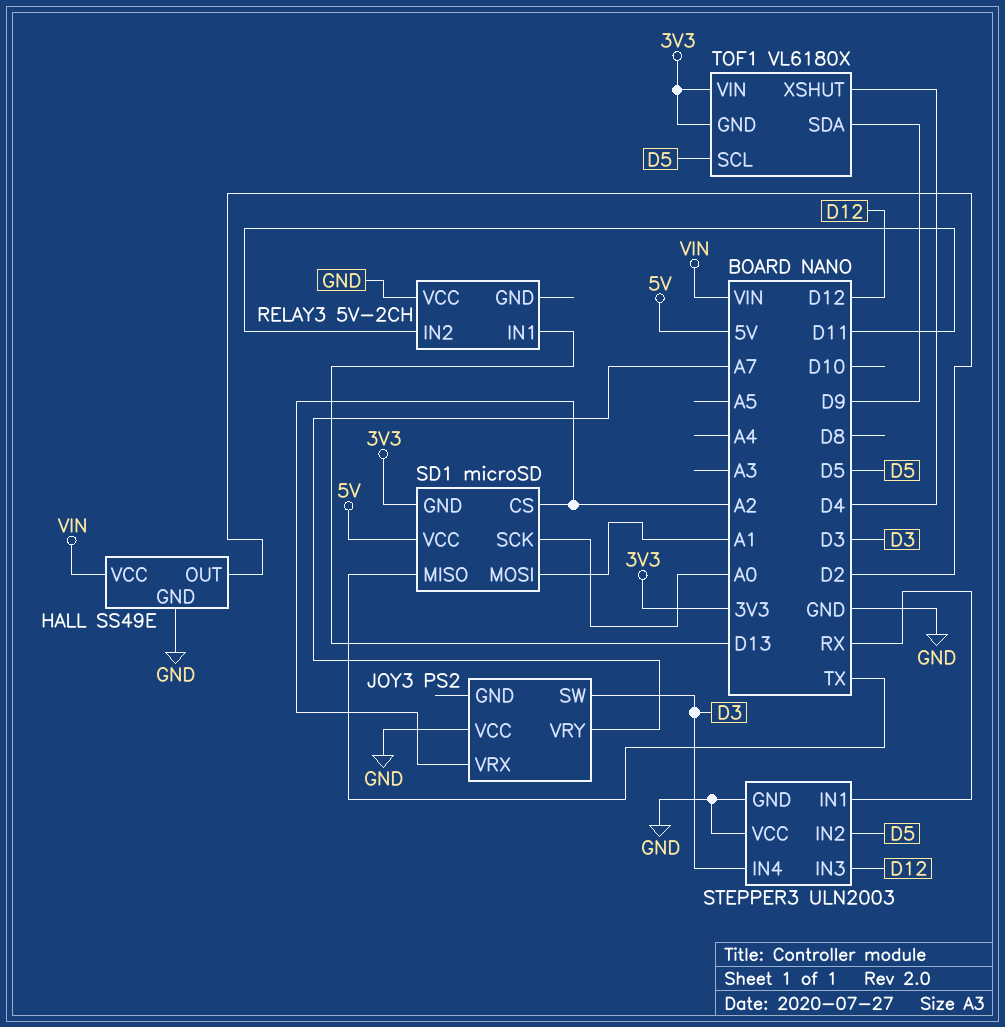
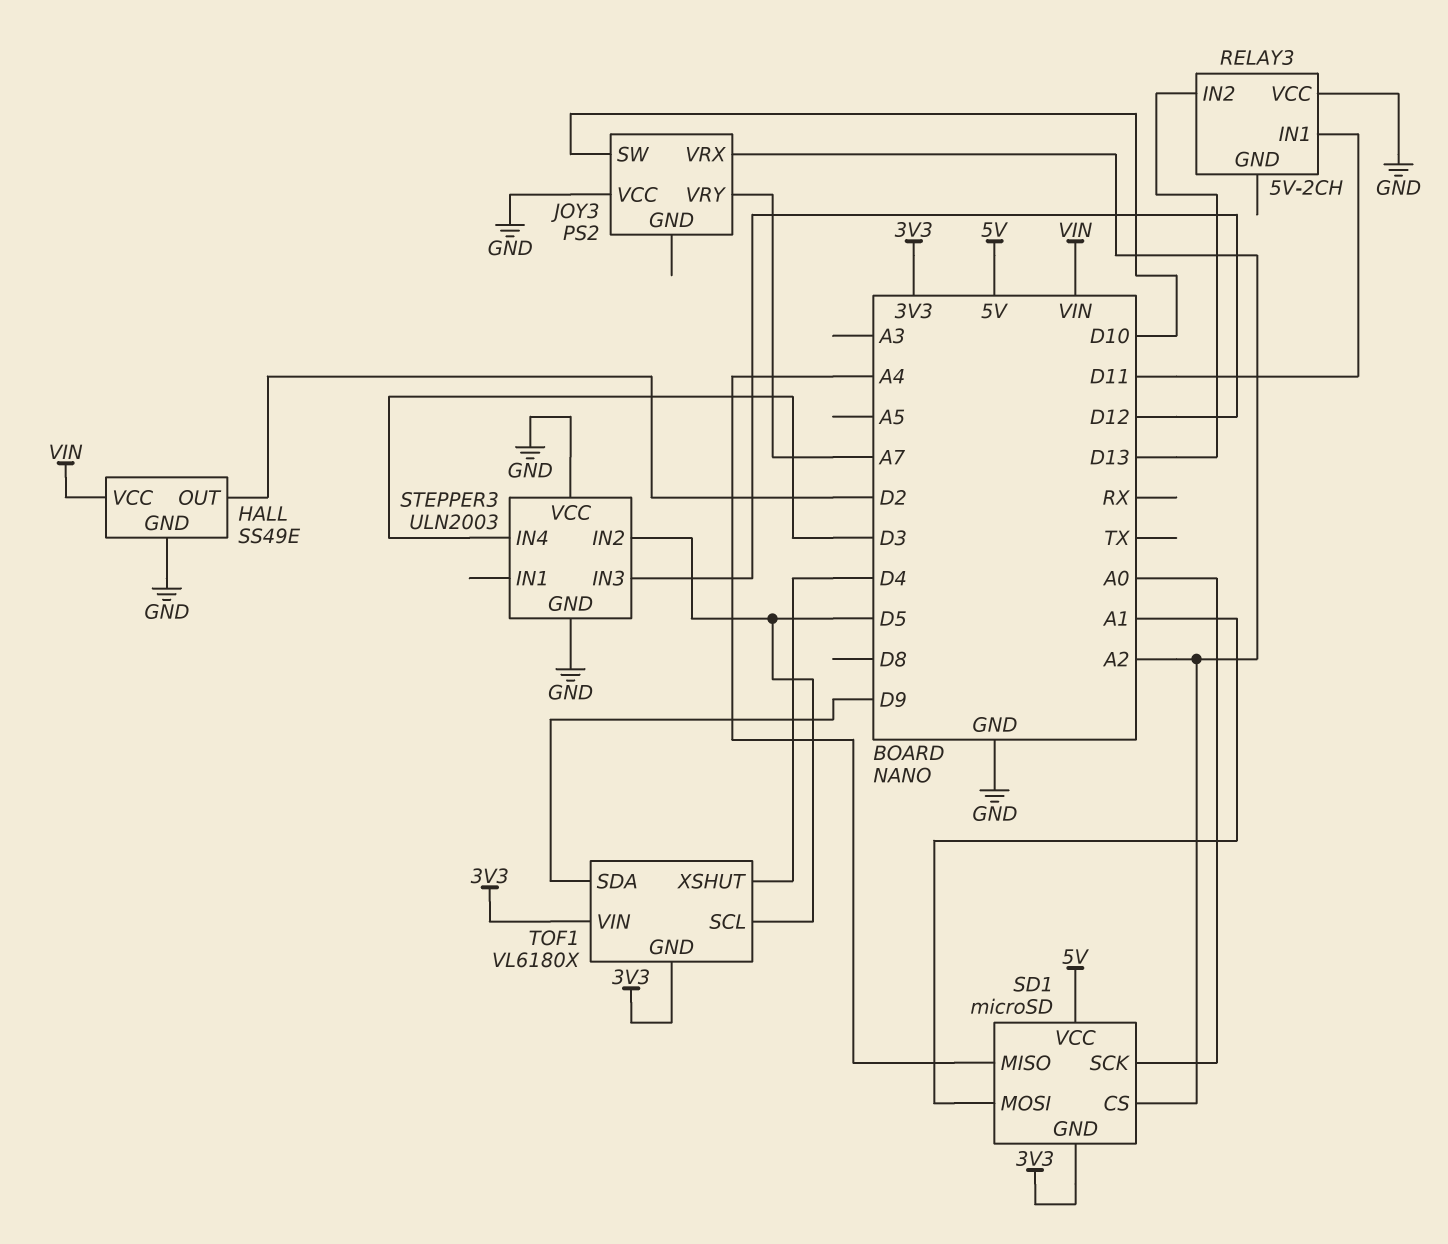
JOY3 pin SW: D3 -> D10
RELAY3 pin IN1: D13 -> D11
RELAY3 pin IN2: D11 -> D13
SD1 pin MISO: TX -> A4
STEPPER3 pin IN1: RX -> none

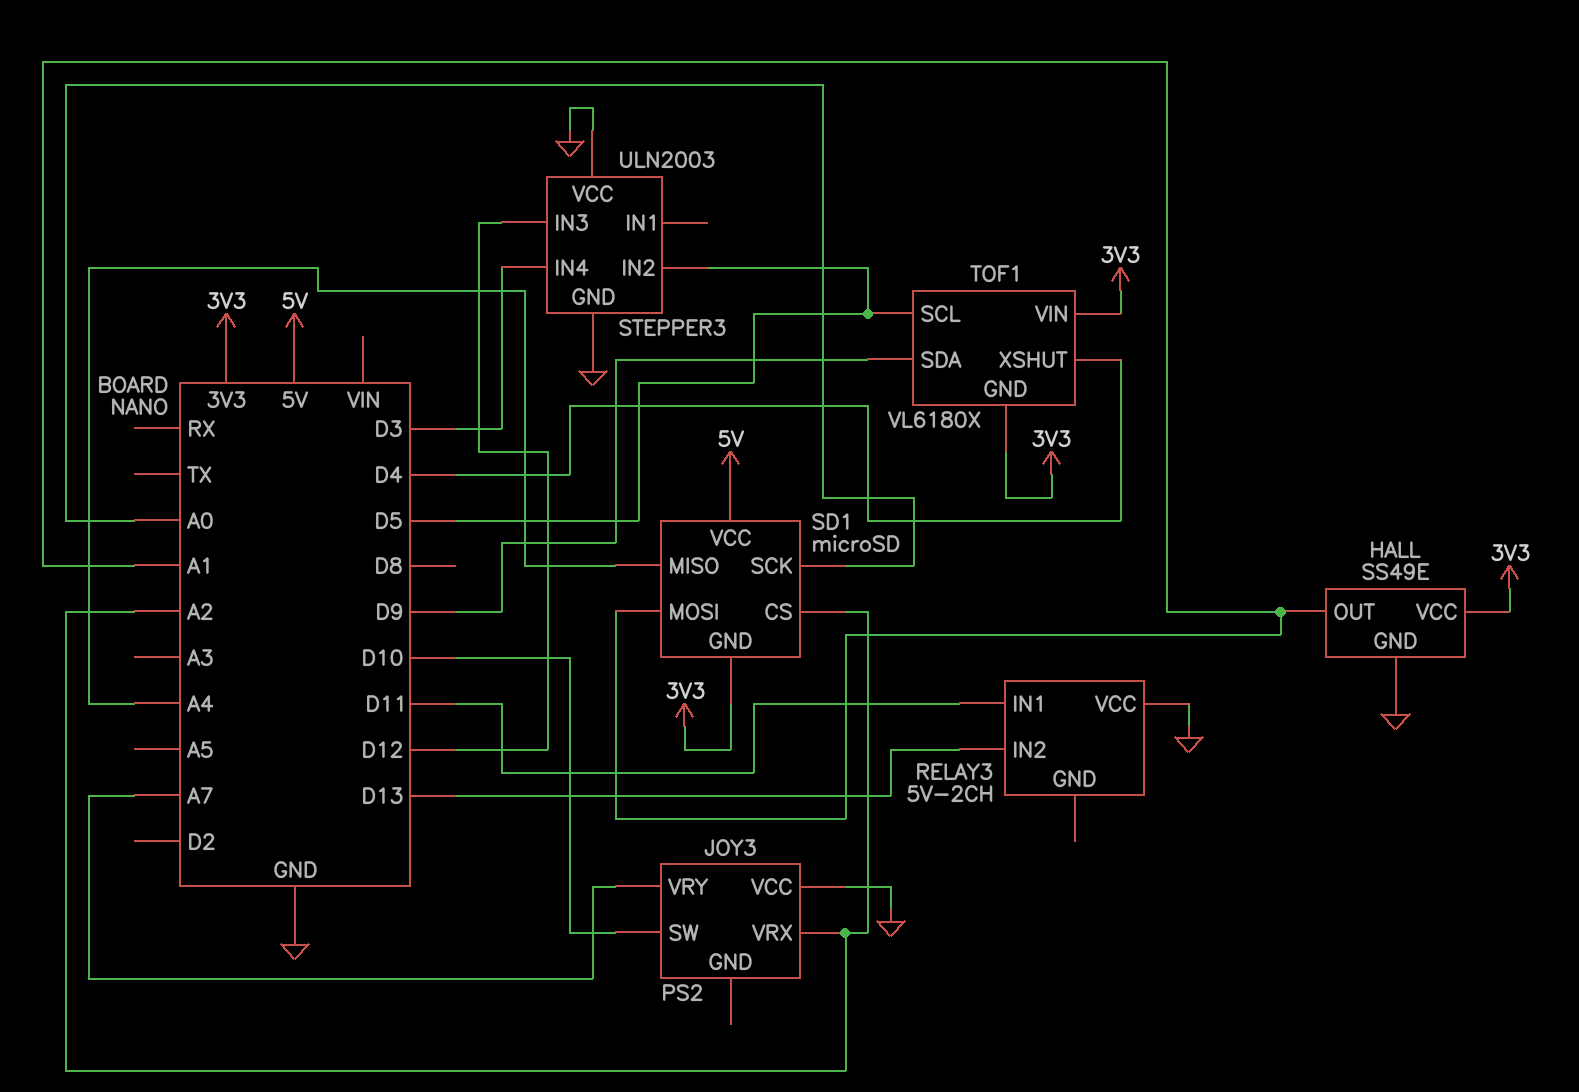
HALL pin OUT: D2 -> A1
HALL pin VCC: VIN -> 3V3

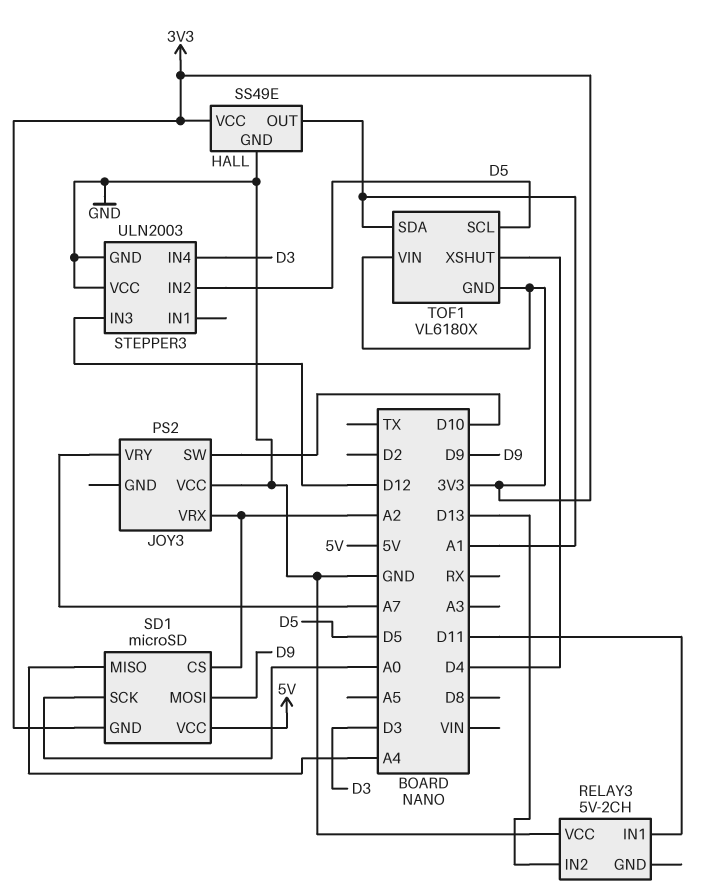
SD1 pin MOSI: A1 -> D9
TOF1 pin SDA: D9 -> A1

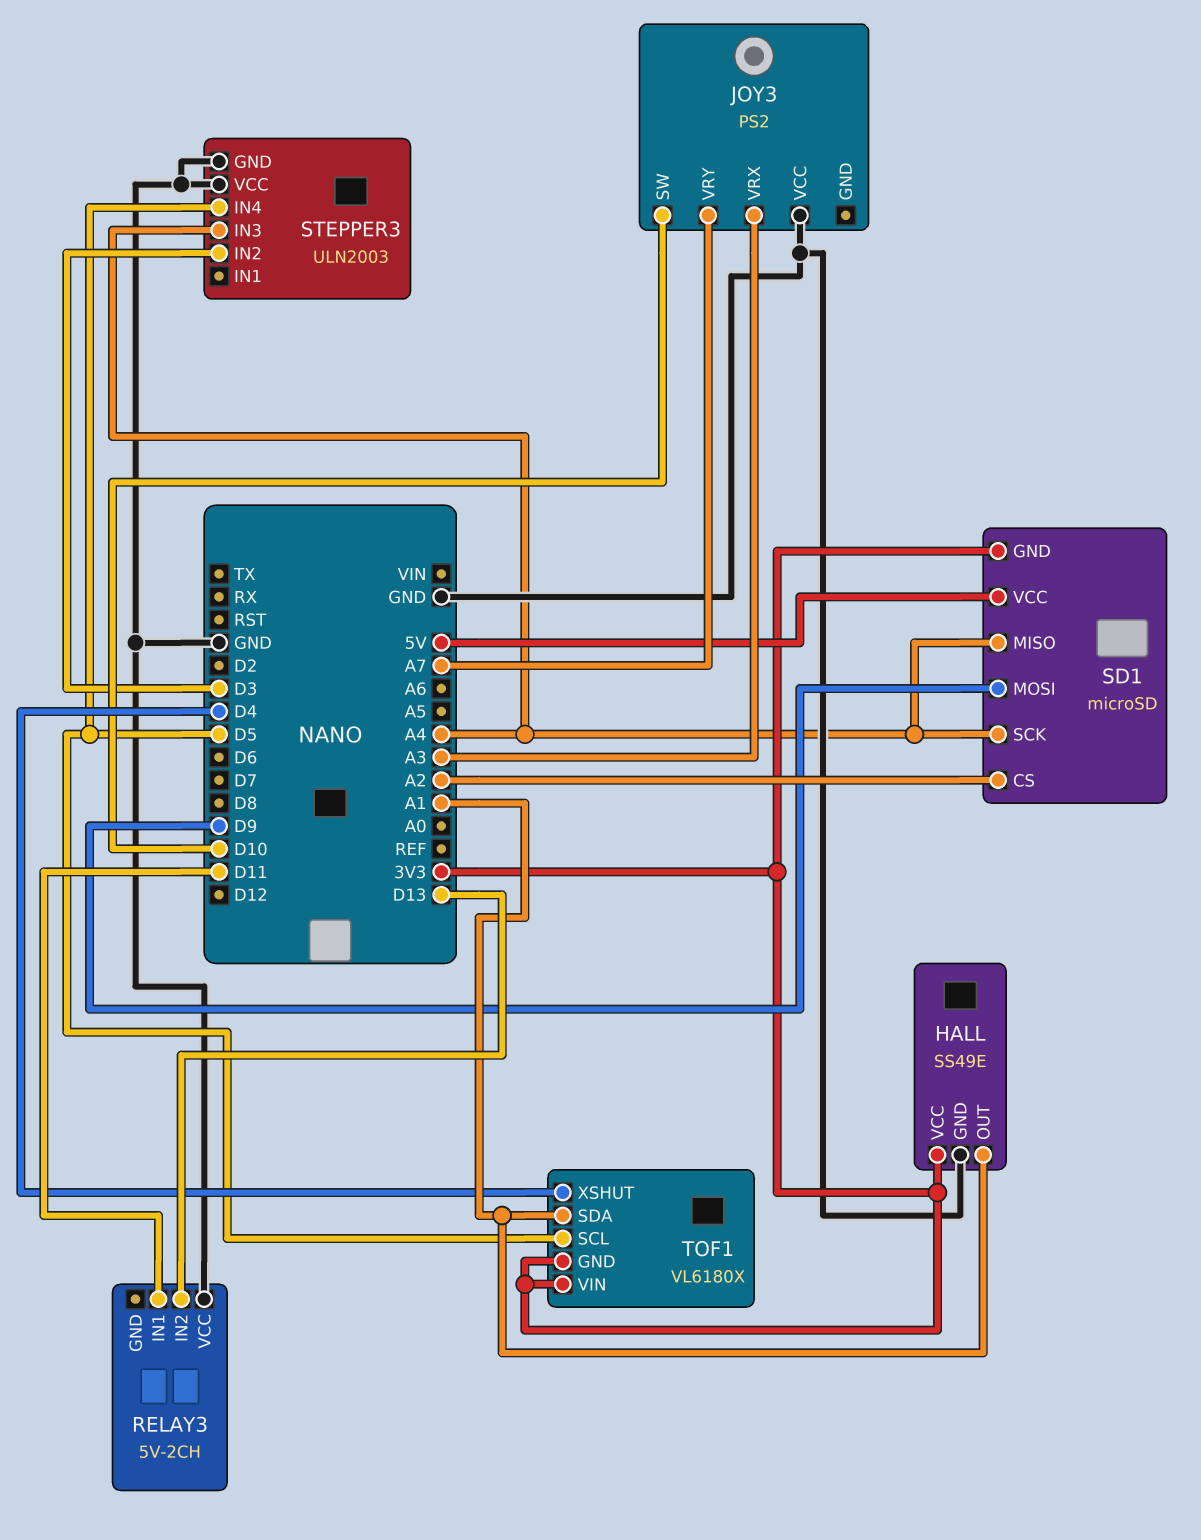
JOY3 pin VRX: A2 -> A3
SD1 pin SCK: A0 -> A4
STEPPER3 pin IN2: D5 -> D3
STEPPER3 pin IN3: D12 -> A4
STEPPER3 pin IN4: D3 -> D5

